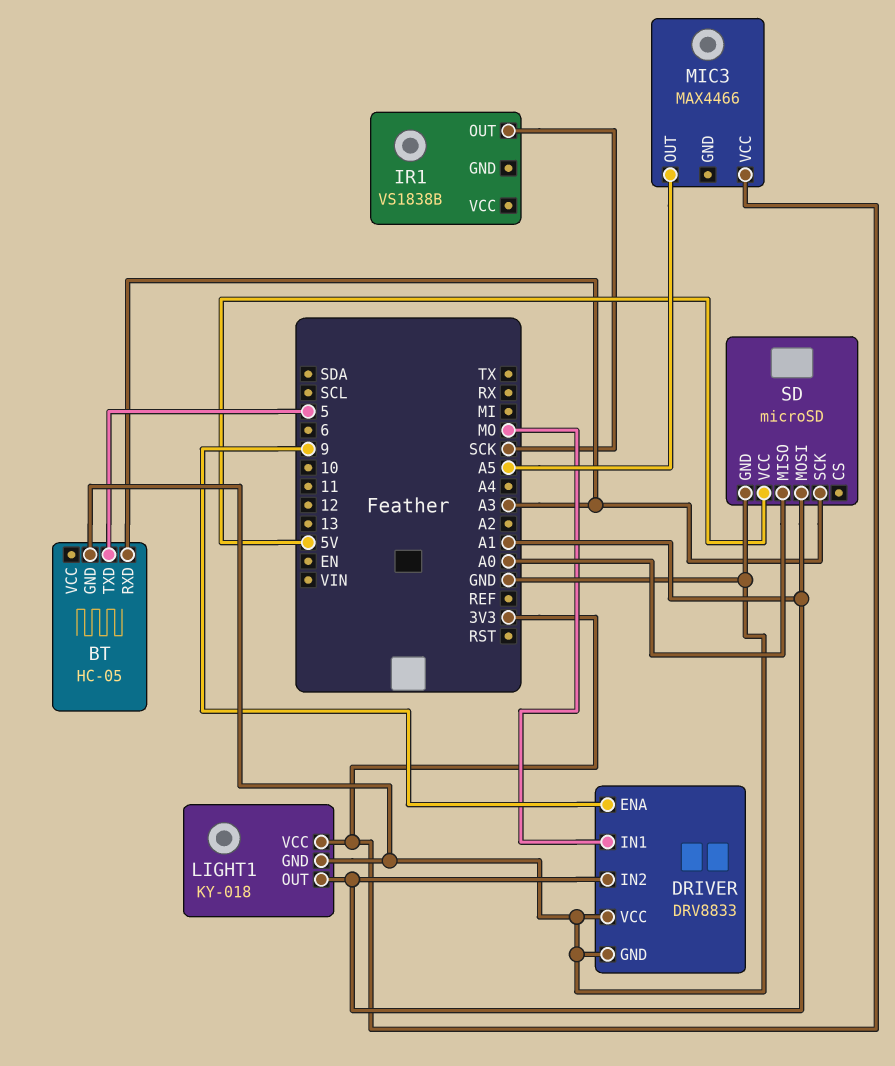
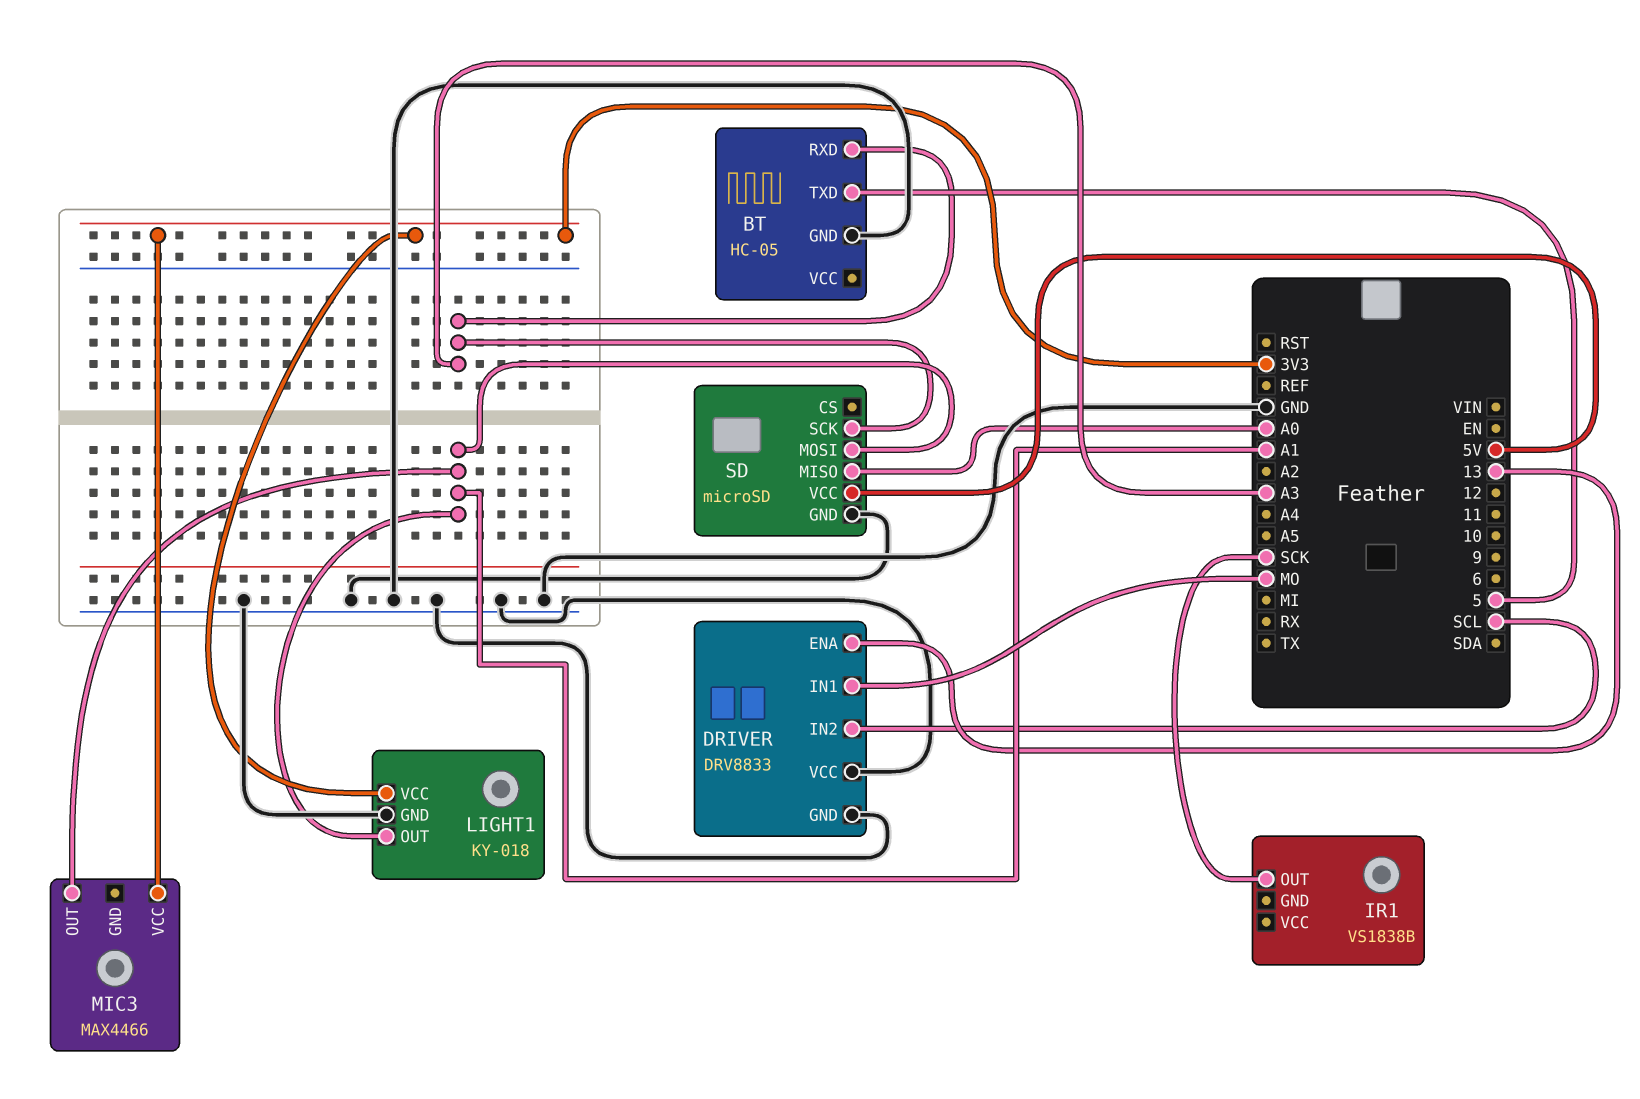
DRIVER pin ENA: 9 -> 13
DRIVER pin IN2: A1 -> SCL
MIC3 pin OUT: A5 -> A1

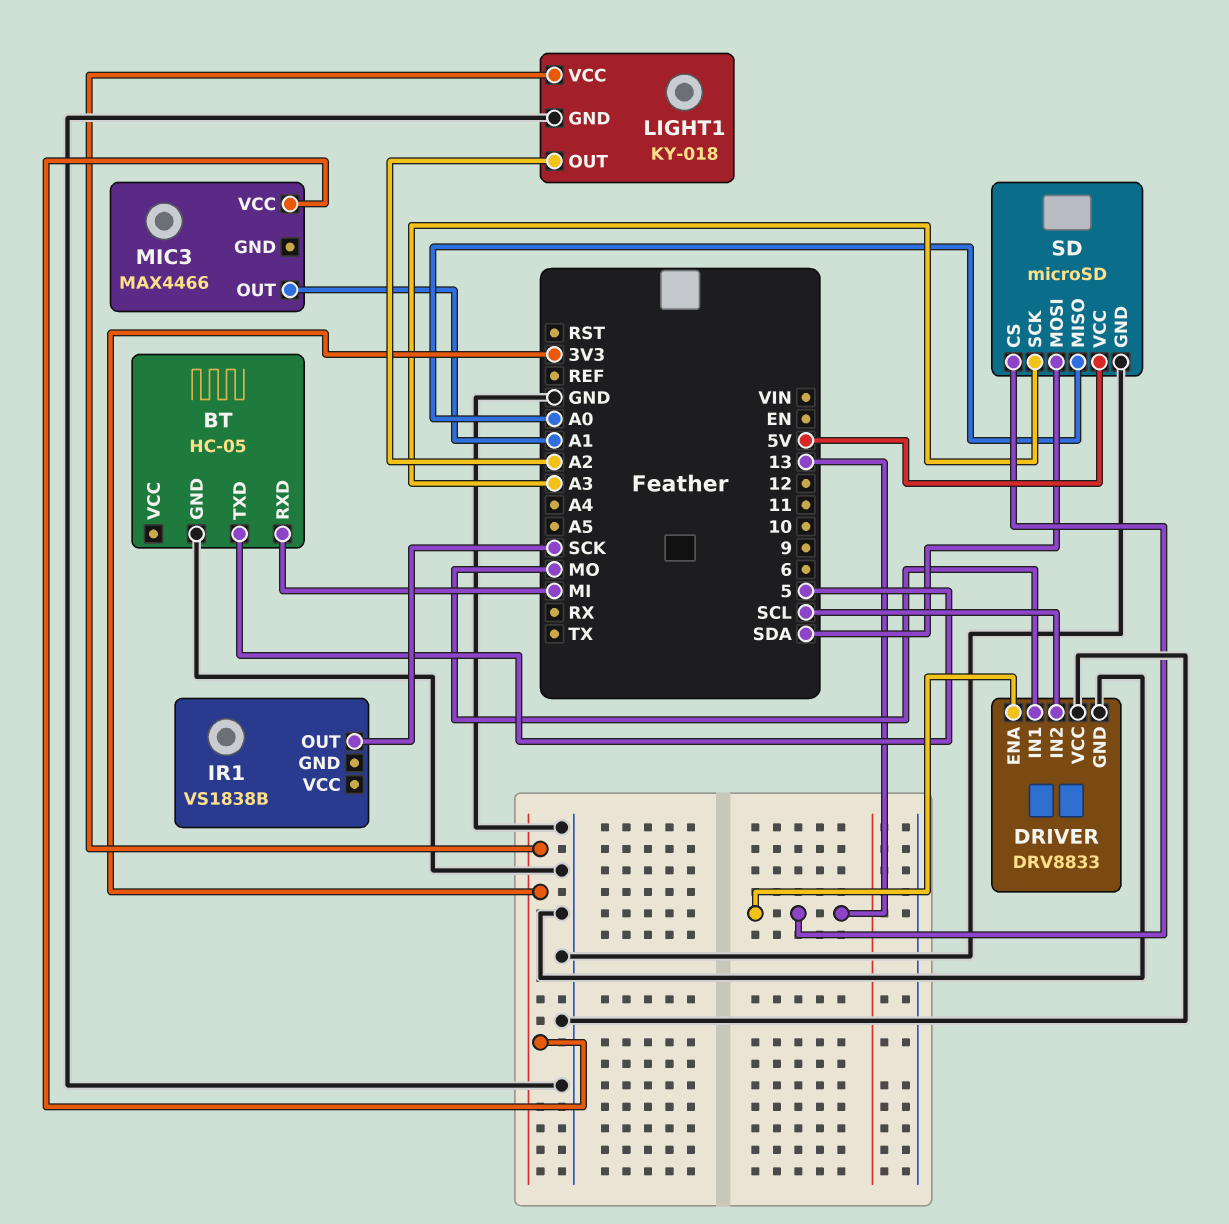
BT pin RXD: A3 -> MI
LIGHT1 pin OUT: A1 -> A2
SD pin CS: none -> 13
SD pin MOSI: A1 -> SDA

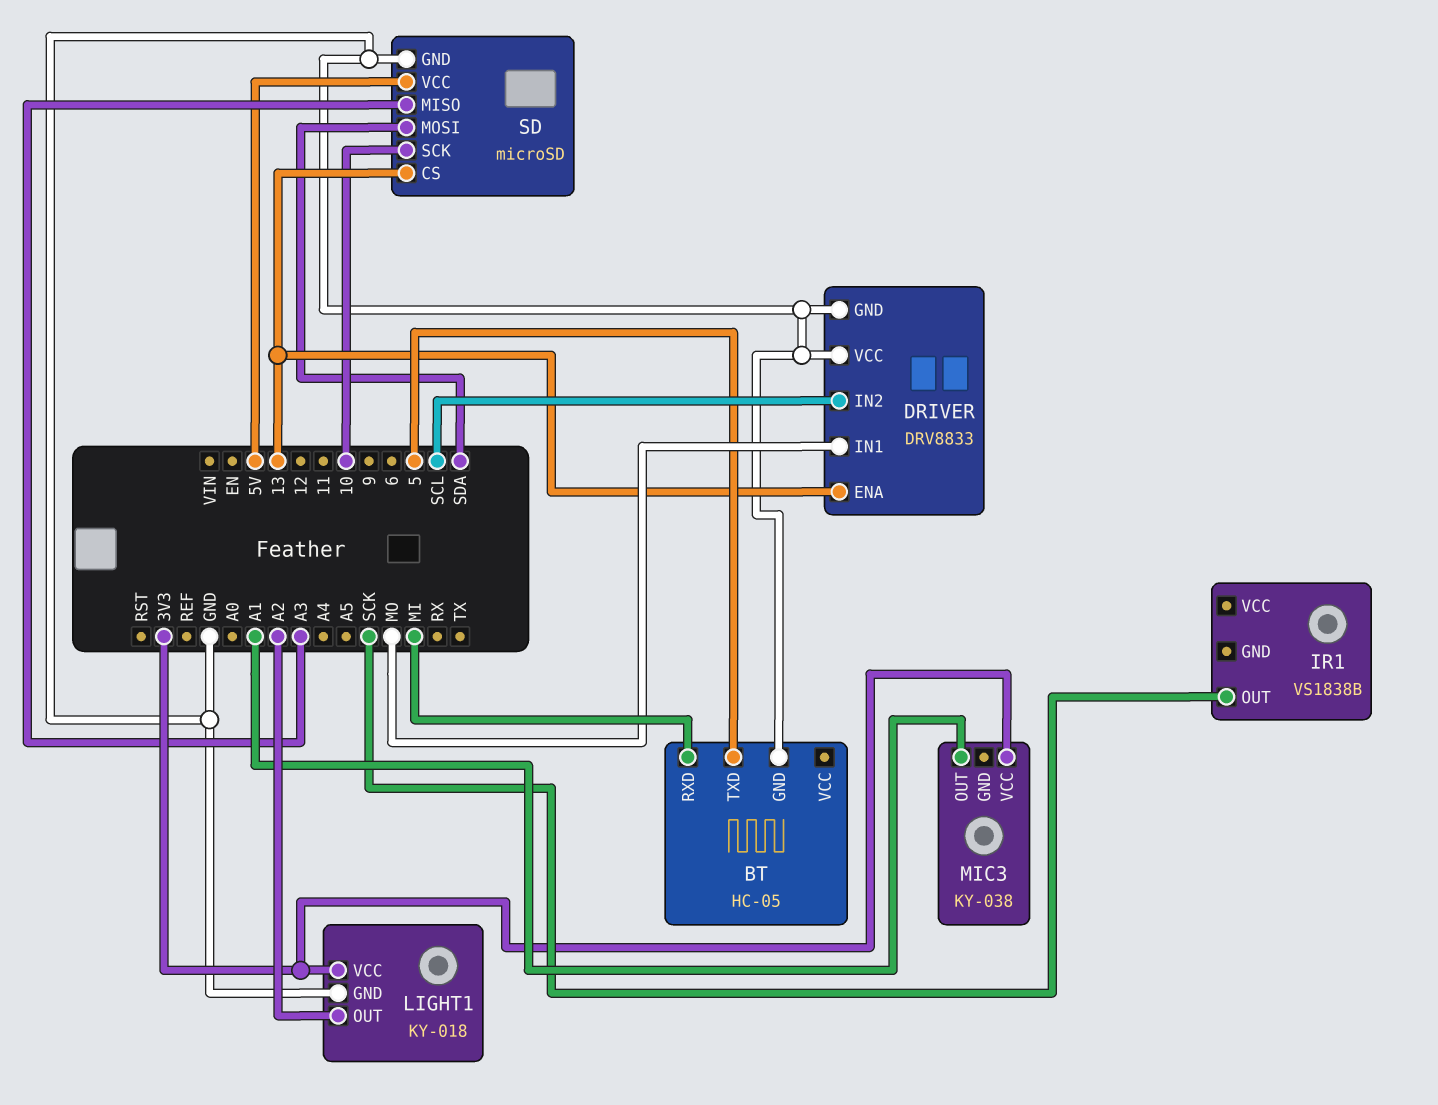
MIC3: MAX4466 -> KY-038
SD pin MISO: A0 -> A3
SD pin SCK: A3 -> 10

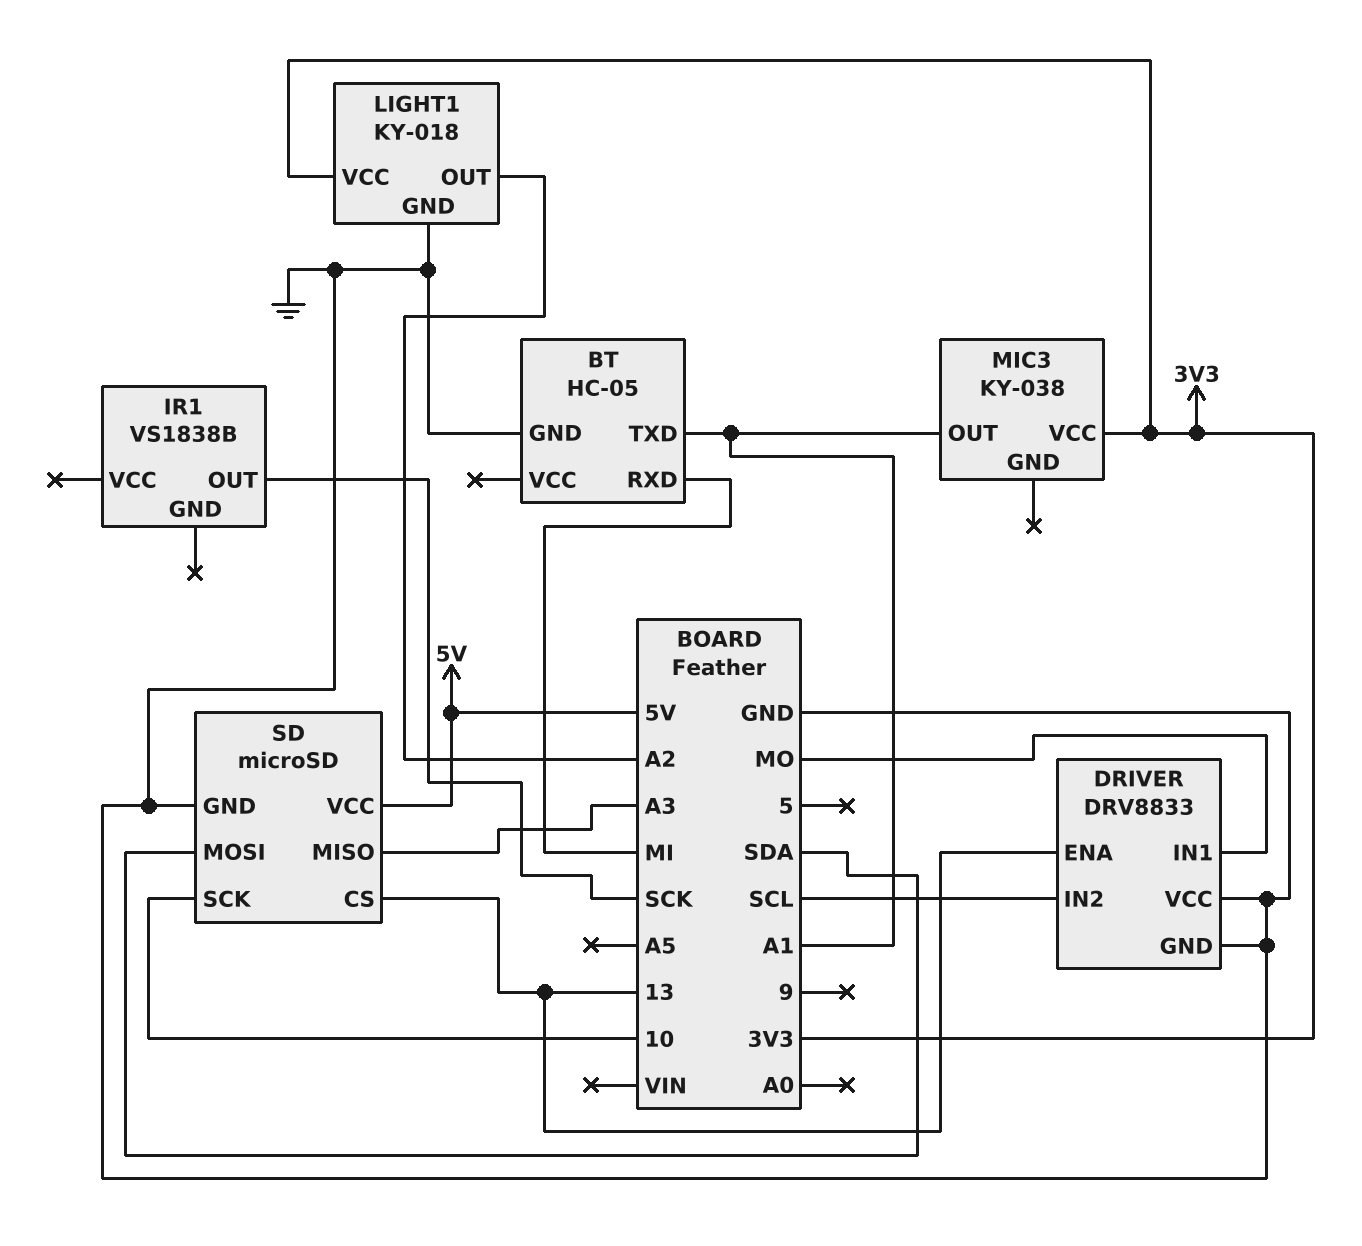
BT pin TXD: 5 -> A1

